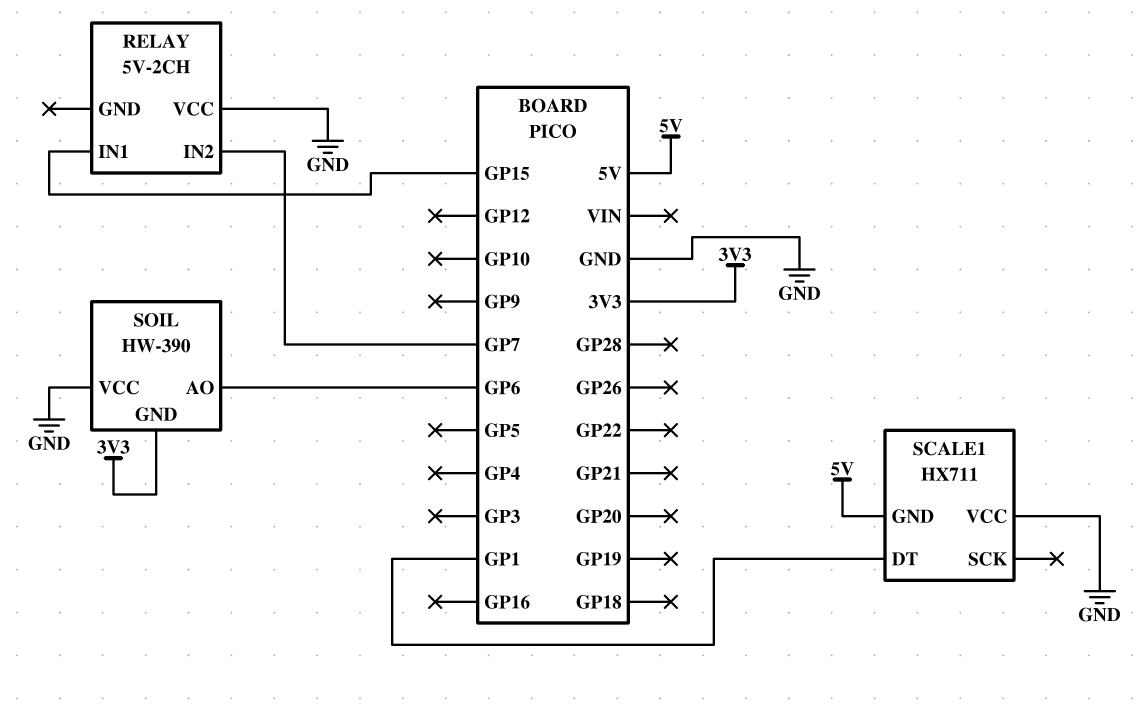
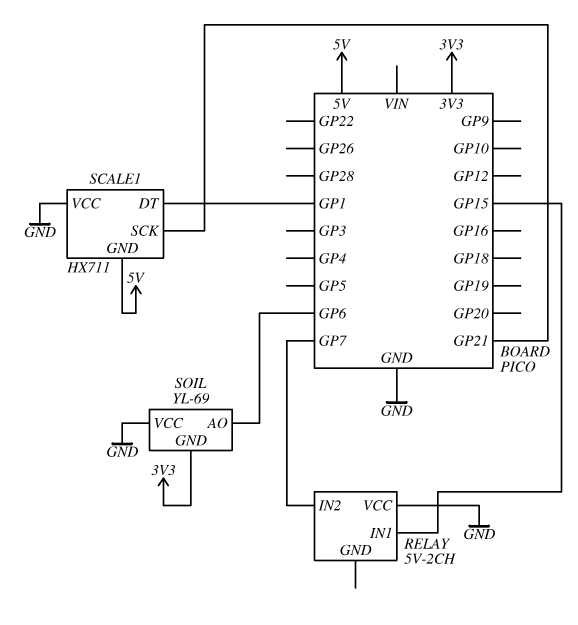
SCALE1 pin SCK: none -> GP21
SOIL: HW-390 -> YL-69

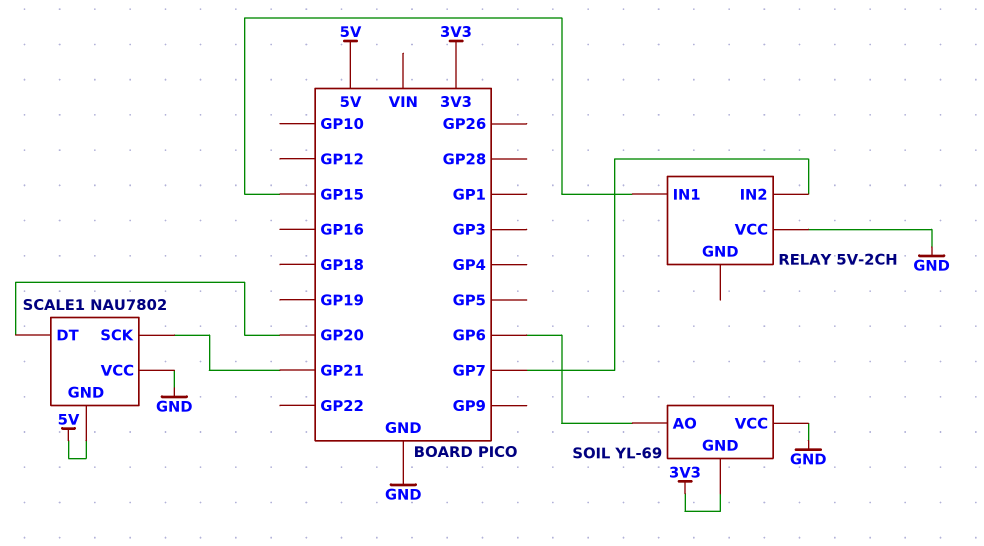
SCALE1: HX711 -> NAU7802
SCALE1 pin DT: GP1 -> GP20

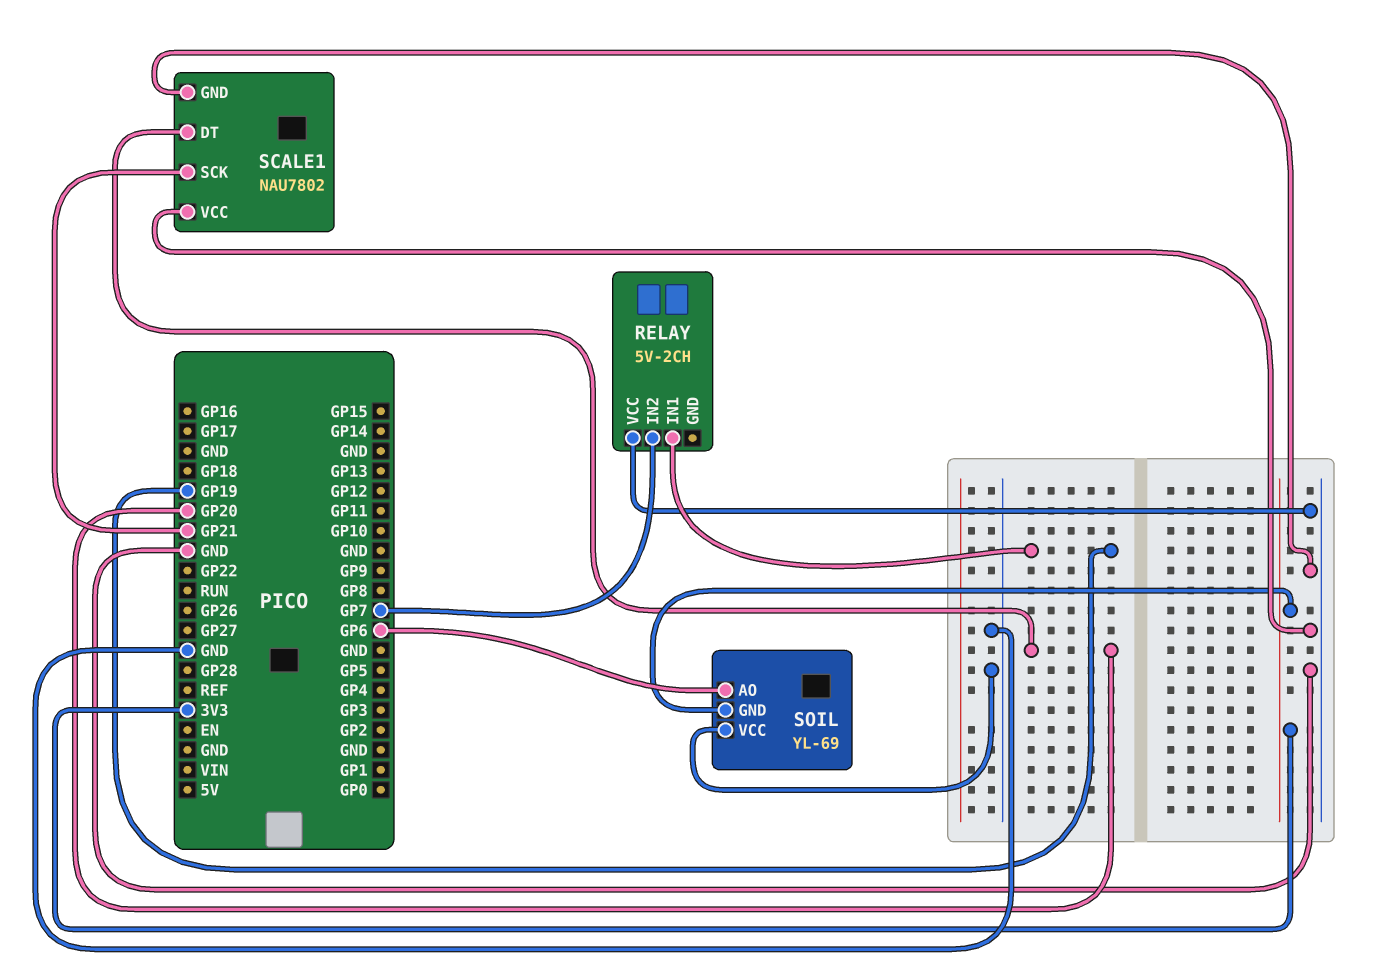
RELAY pin IN1: GP15 -> GP19
SCALE1 pin GND: 5V -> GND

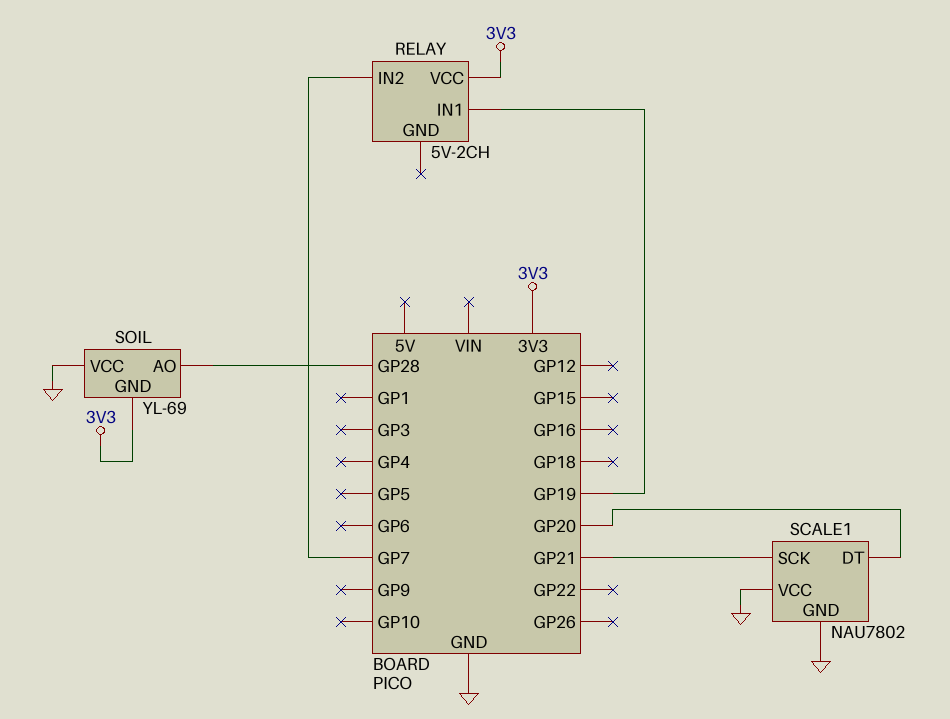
RELAY pin VCC: GND -> 3V3
SOIL pin AO: GP6 -> GP28

